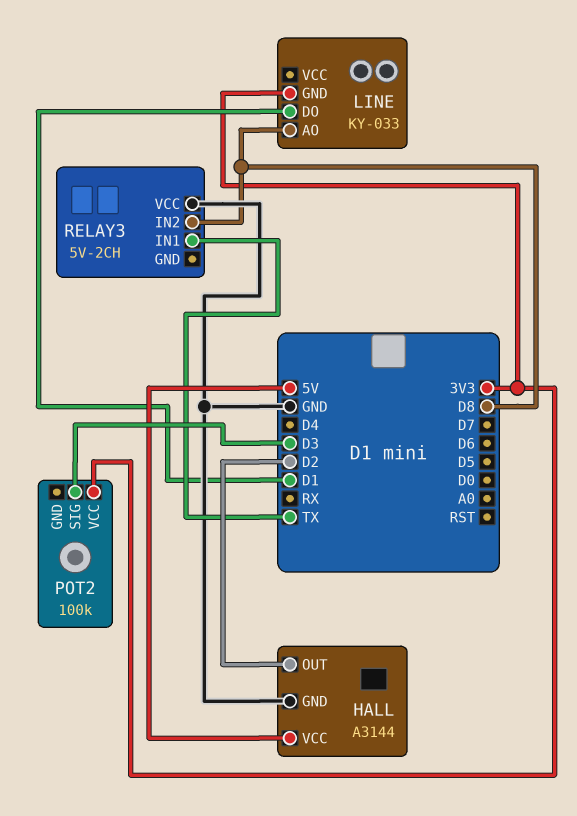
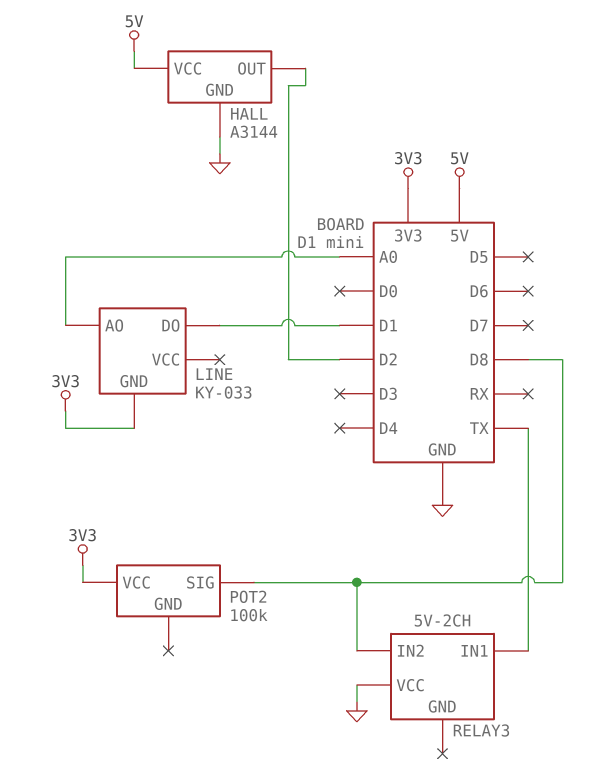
LINE pin AO: D8 -> A0
POT2 pin SIG: D3 -> D8

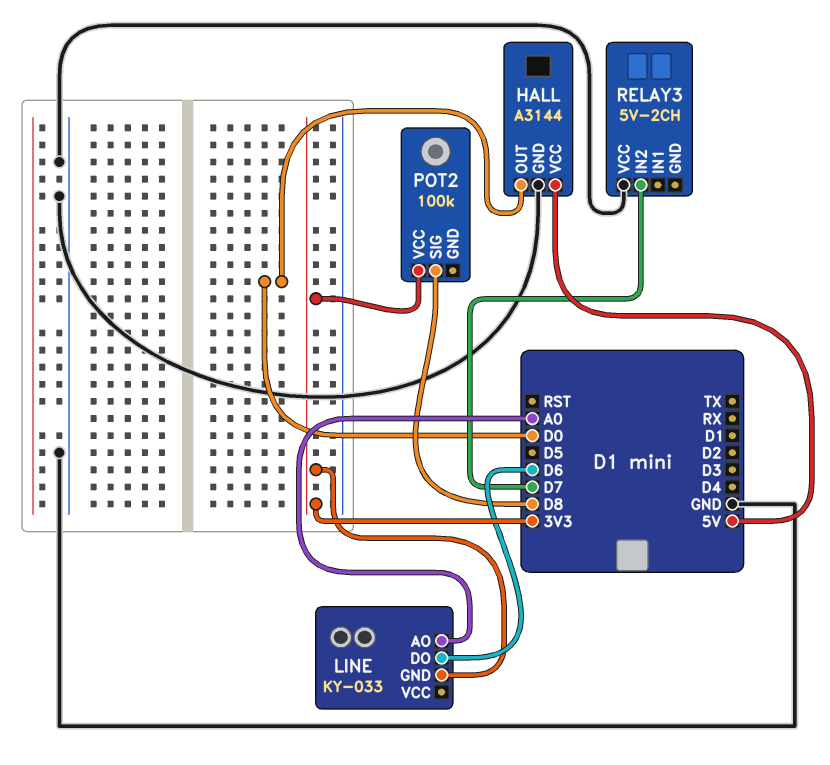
HALL pin OUT: D2 -> D0
LINE pin DO: D1 -> D6
RELAY3 pin IN1: TX -> none
RELAY3 pin IN2: D8 -> D7

